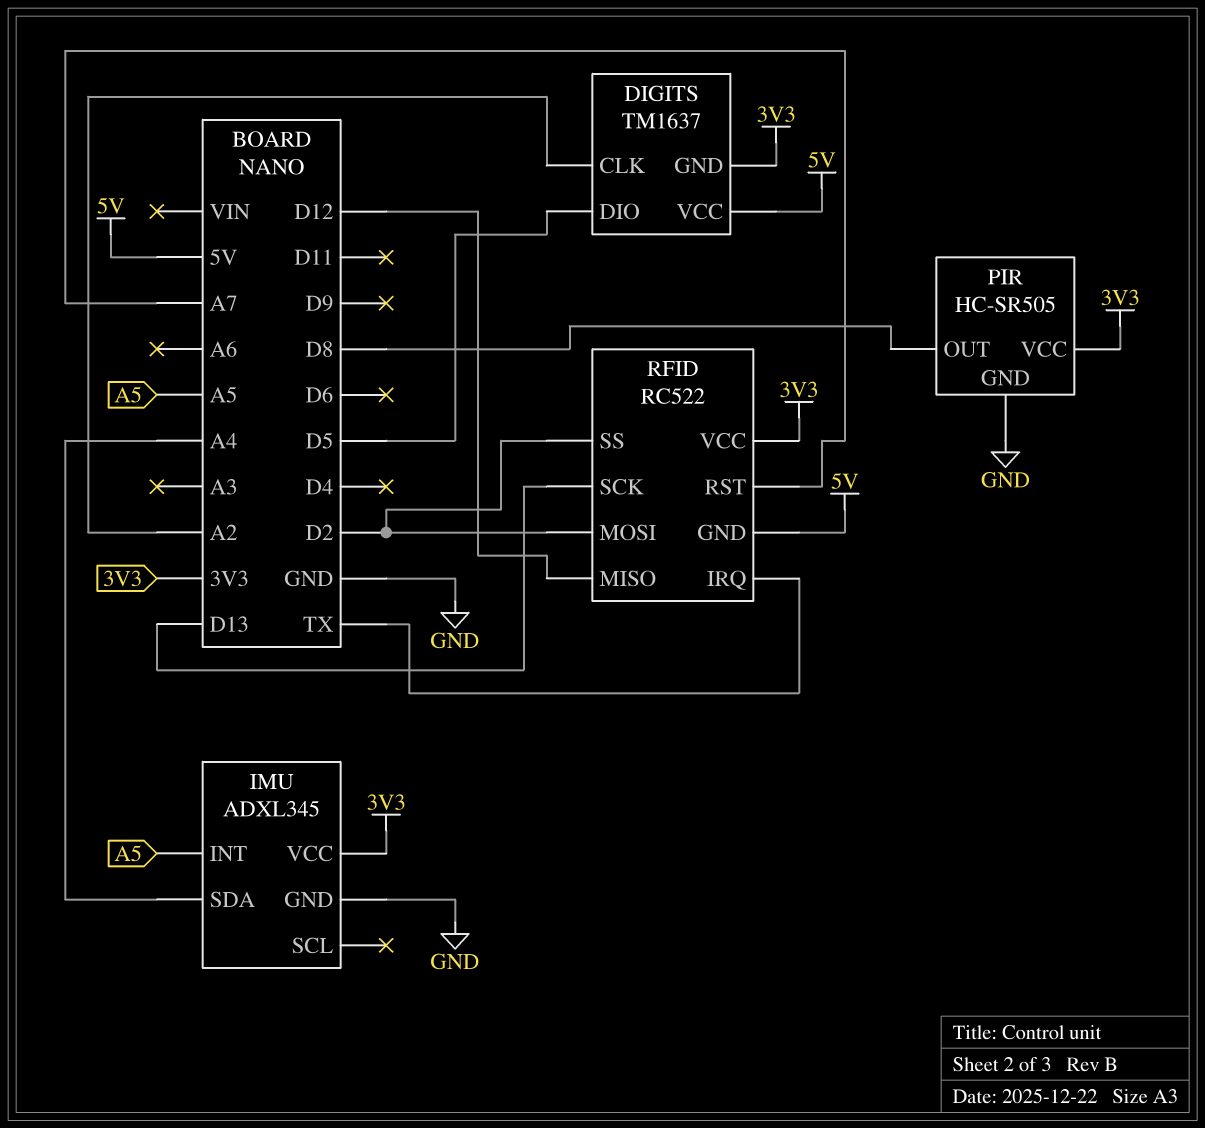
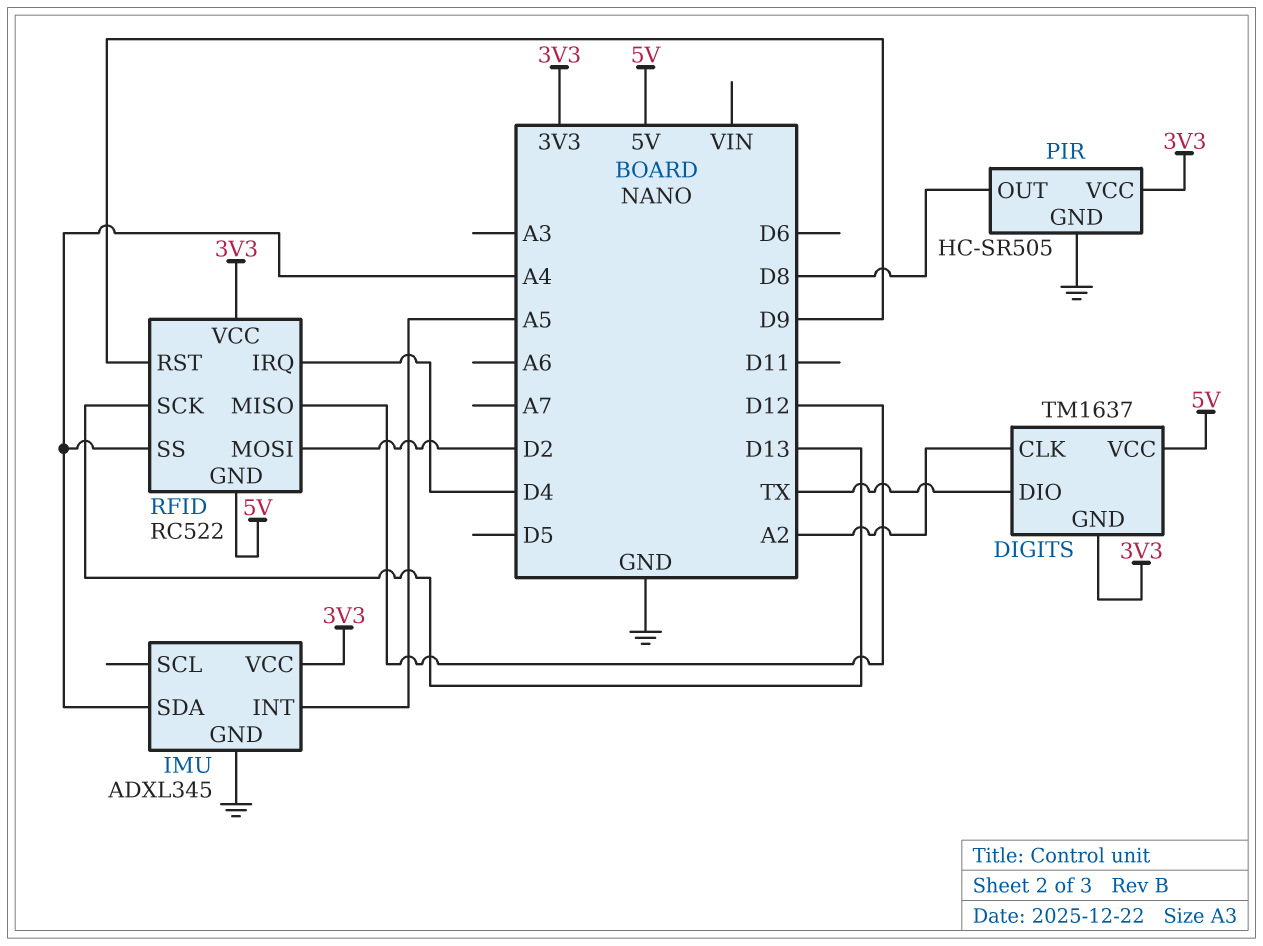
DIGITS pin DIO: D5 -> TX
RFID pin IRQ: TX -> D4
RFID pin RST: A7 -> D9
RFID pin SS: D2 -> A4

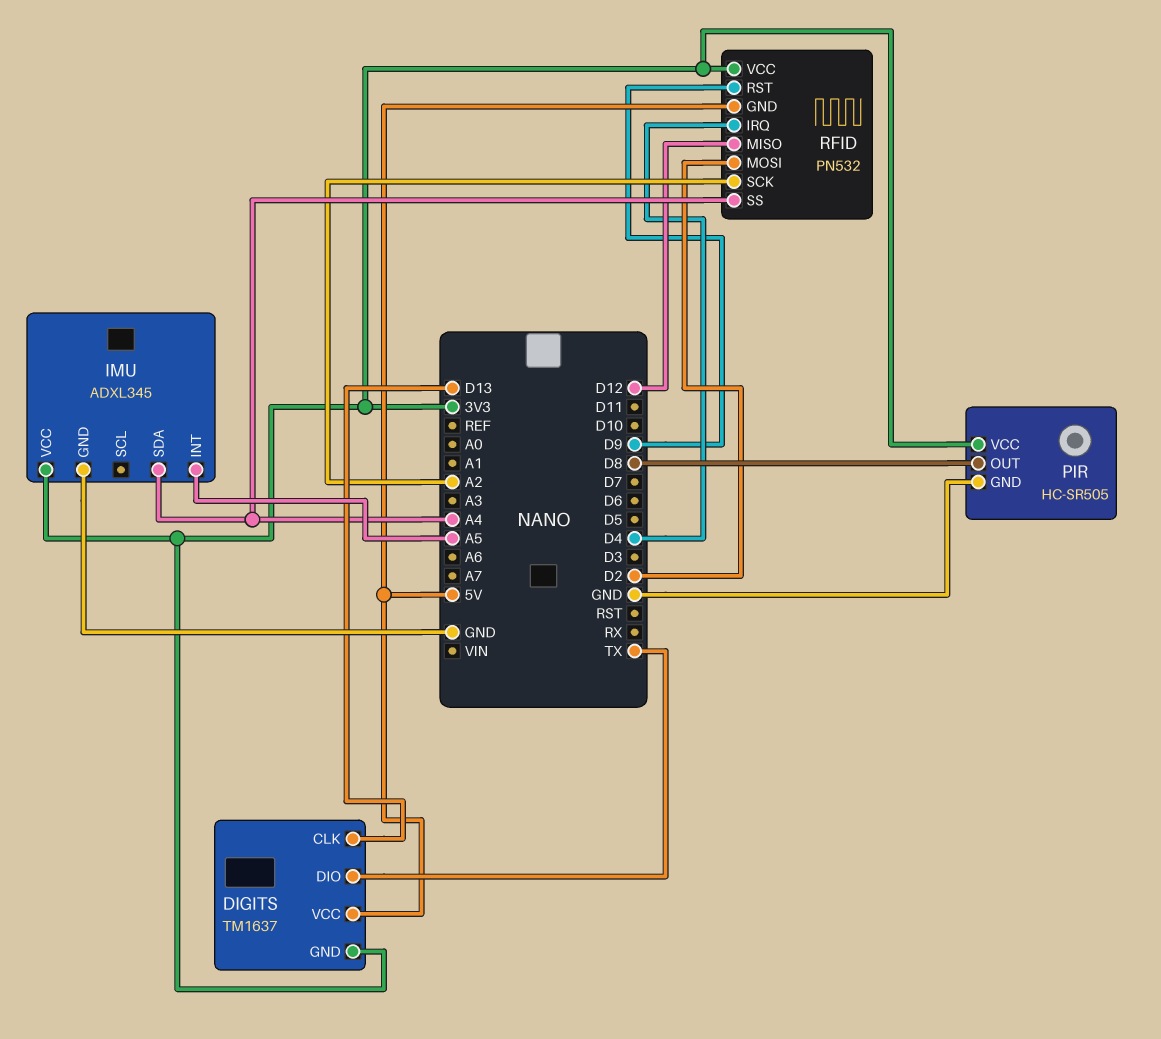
DIGITS pin CLK: A2 -> D13
RFID: RC522 -> PN532
RFID pin SCK: D13 -> A2

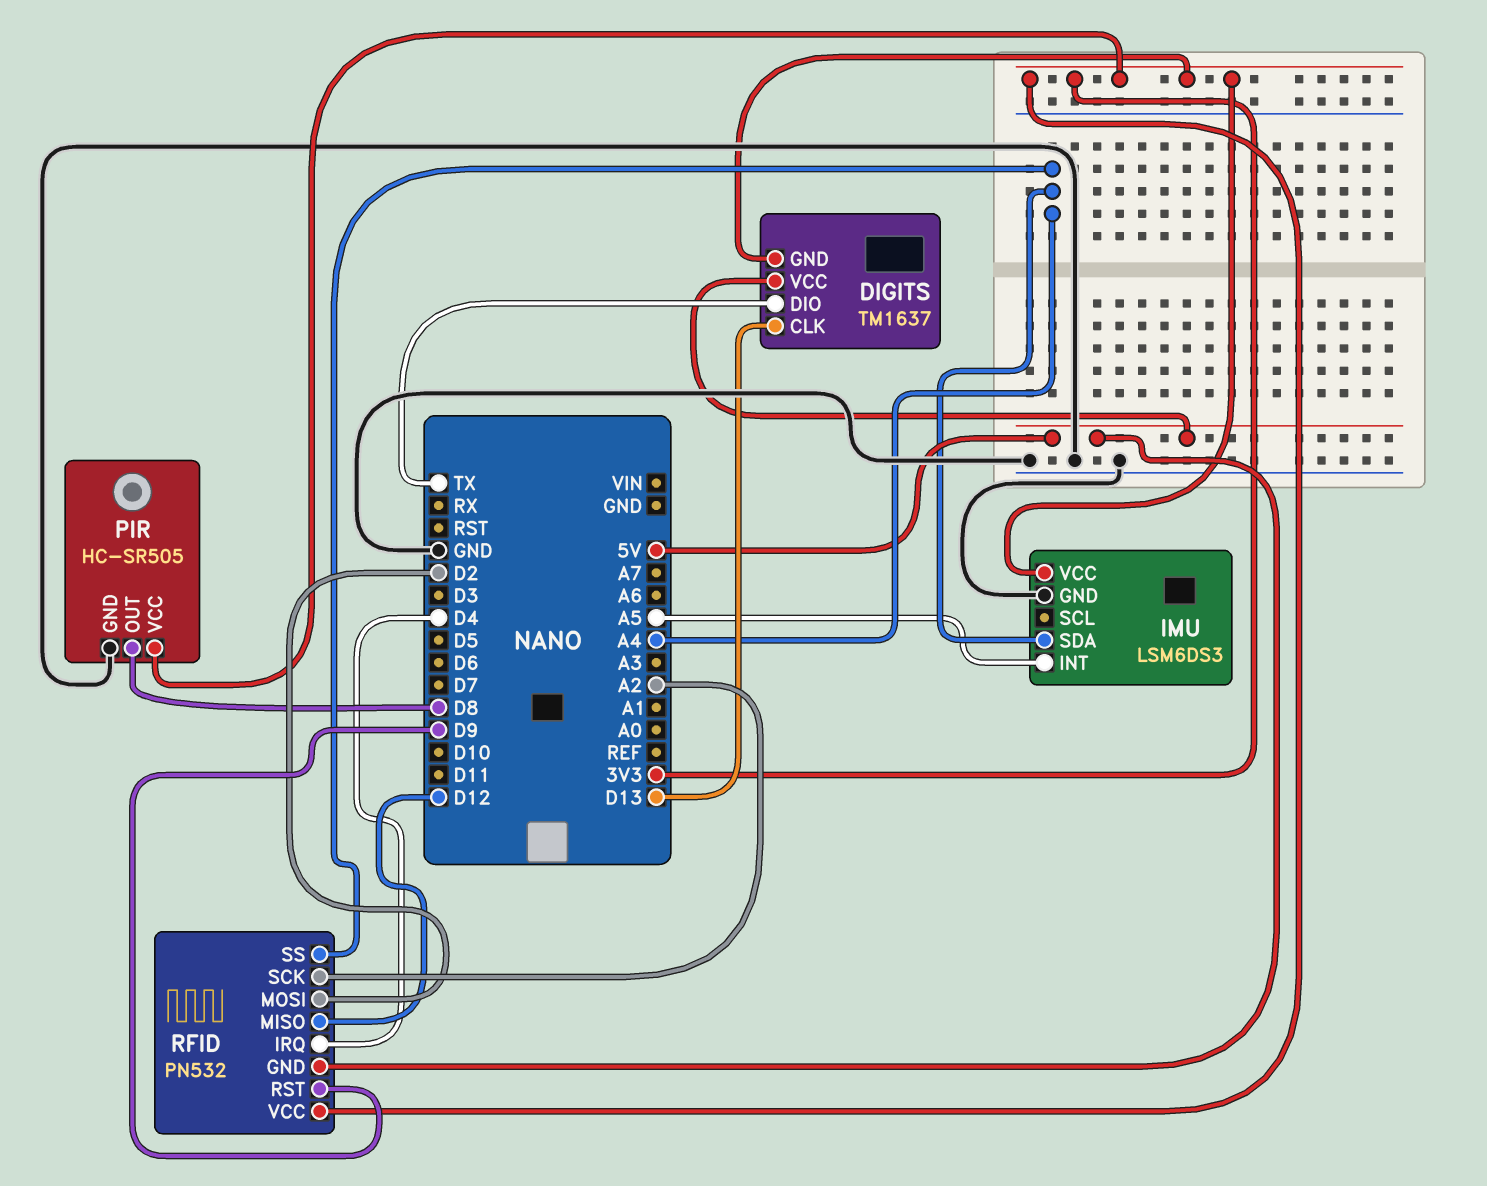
IMU: ADXL345 -> LSM6DS3

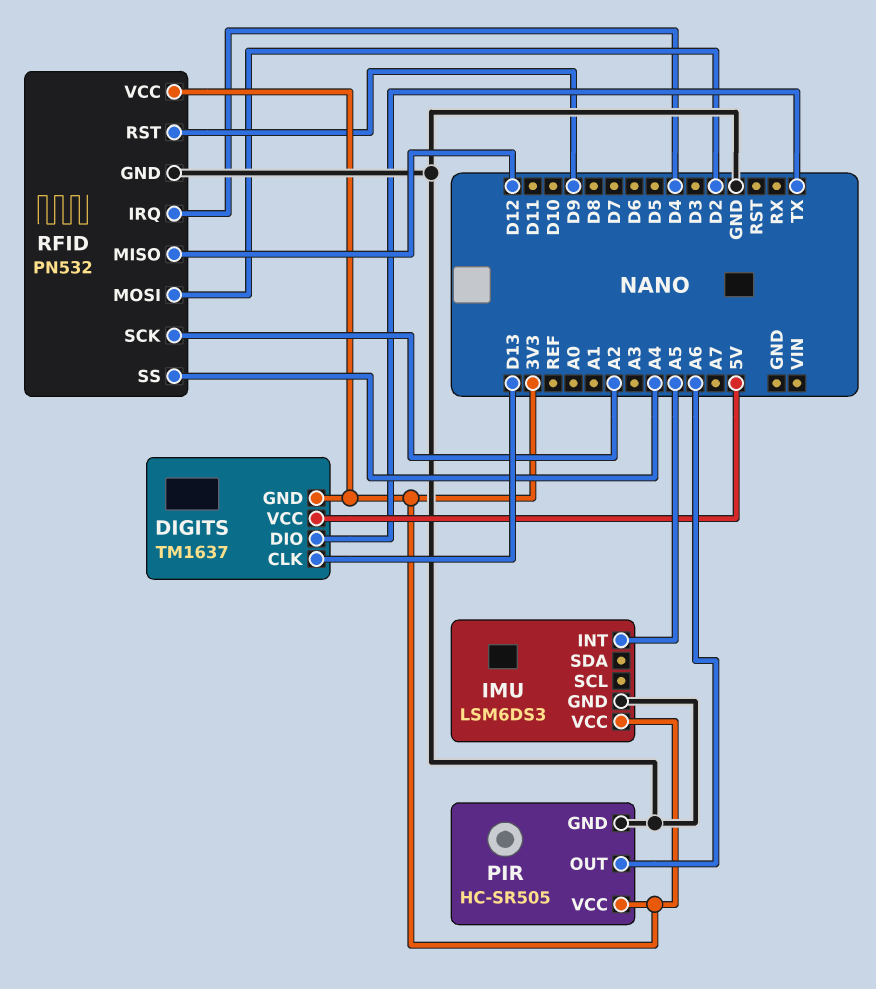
IMU pin SDA: A4 -> none
PIR pin OUT: D8 -> A6
RFID pin GND: 5V -> GND

